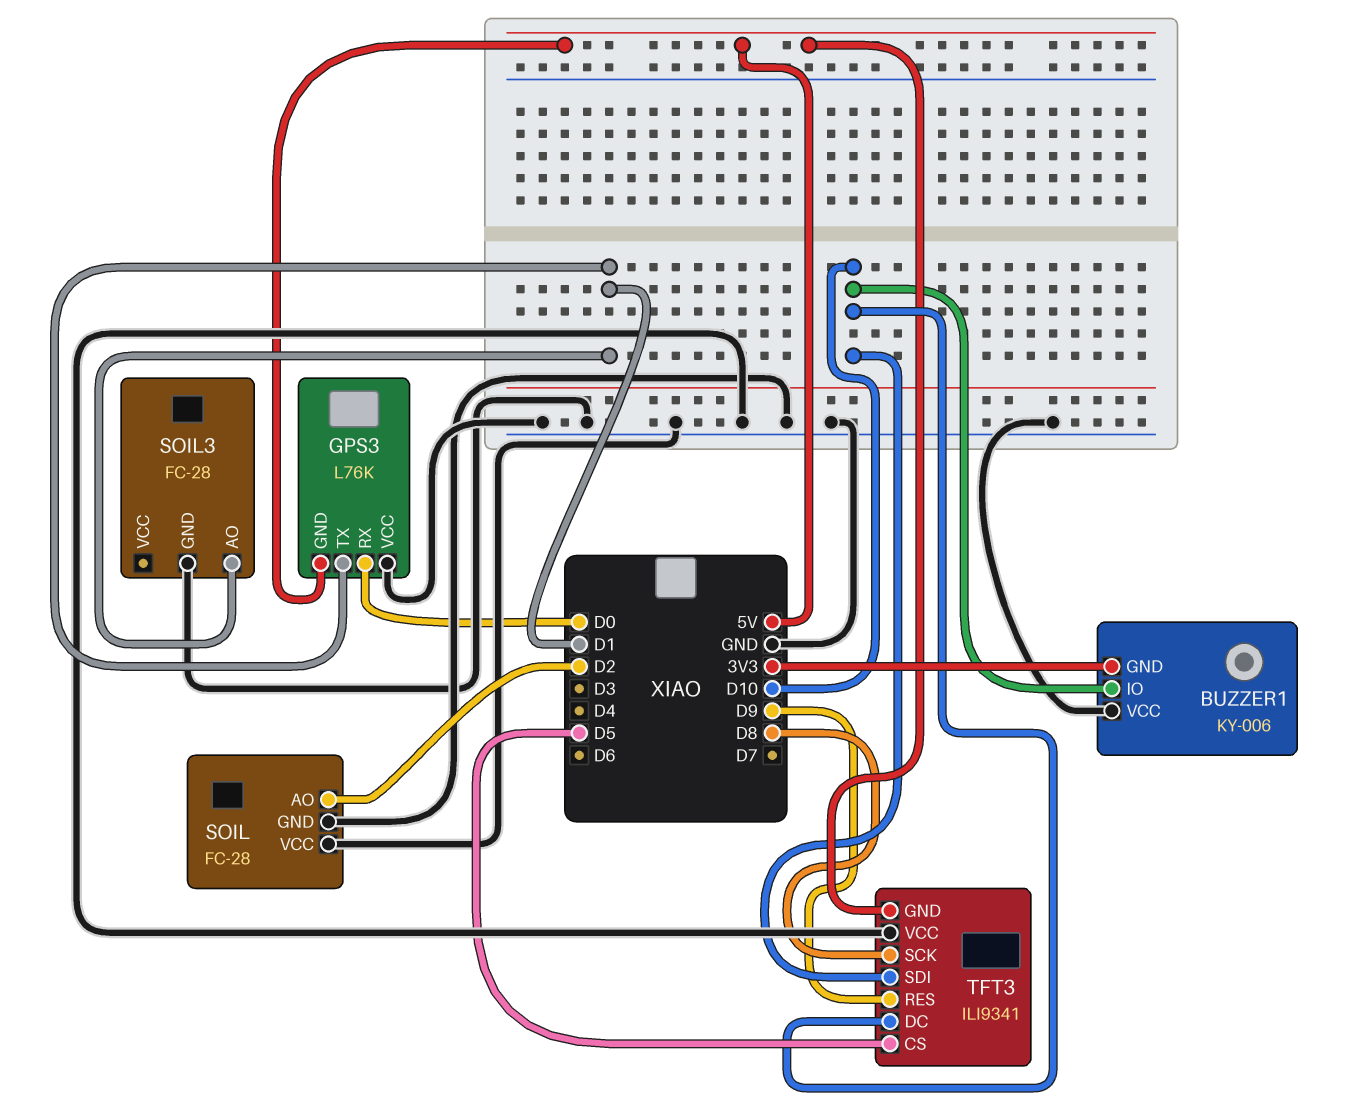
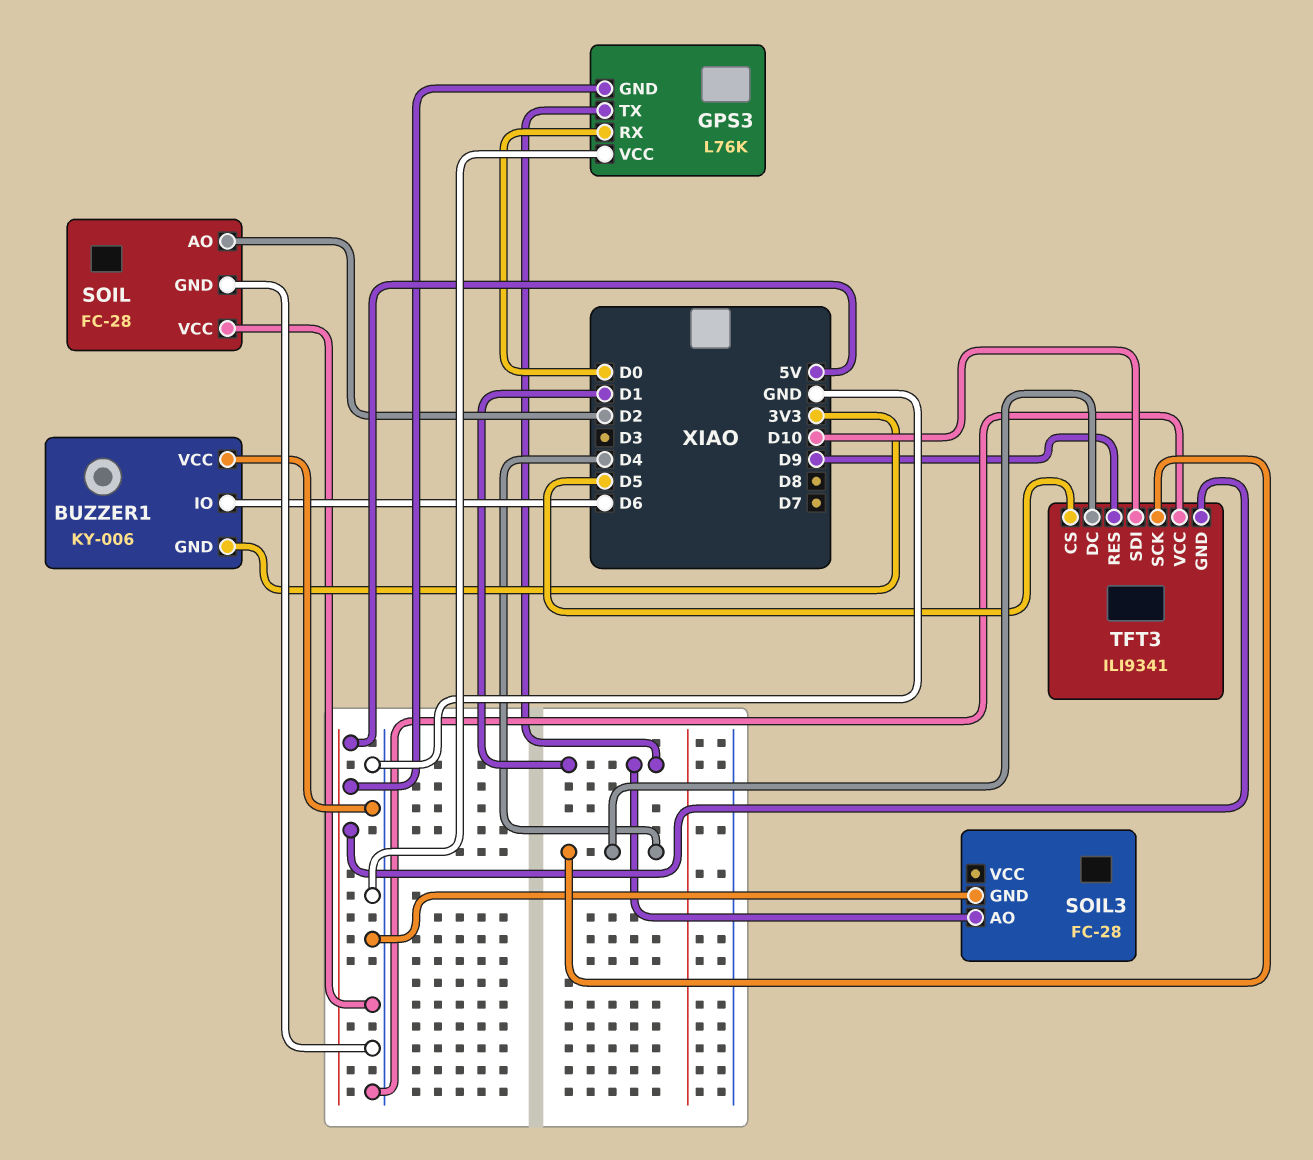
BUZZER1 pin IO: D10 -> D6
TFT3 pin DC: D10 -> D4
TFT3 pin SCK: D8 -> D4

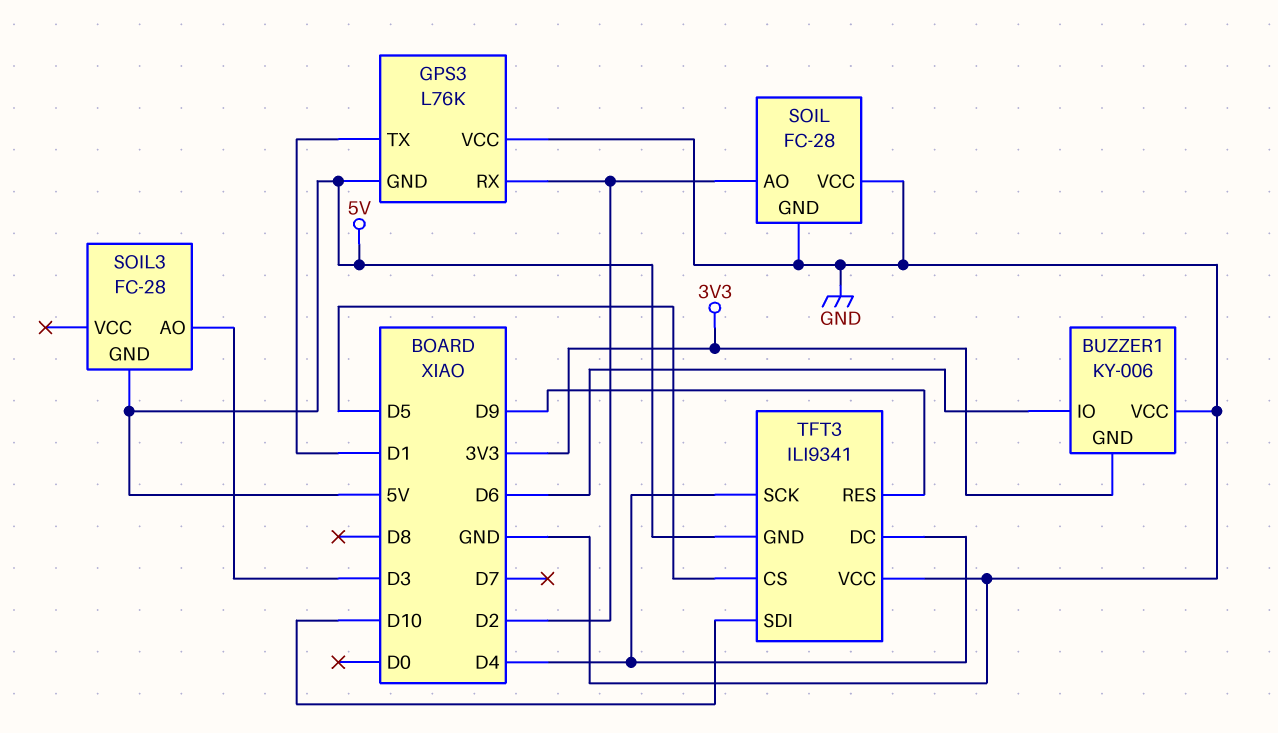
GPS3 pin RX: D0 -> D2
SOIL3 pin AO: D1 -> D3
SOIL3 pin GND: GND -> 5V

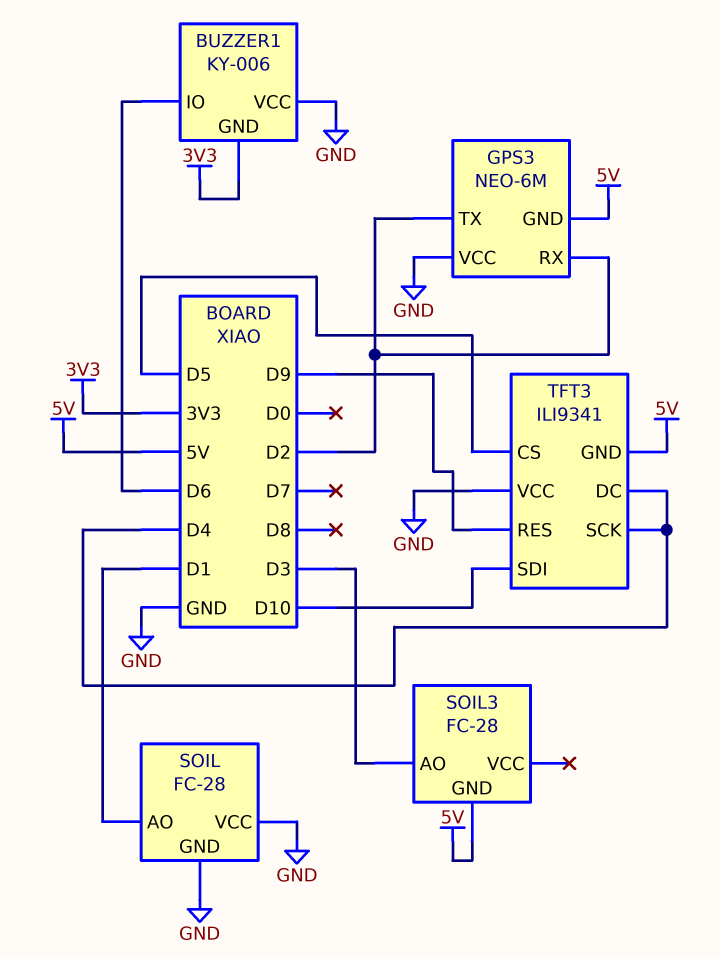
GPS3: L76K -> NEO-6M
GPS3 pin TX: D1 -> D2
SOIL pin AO: D2 -> D1

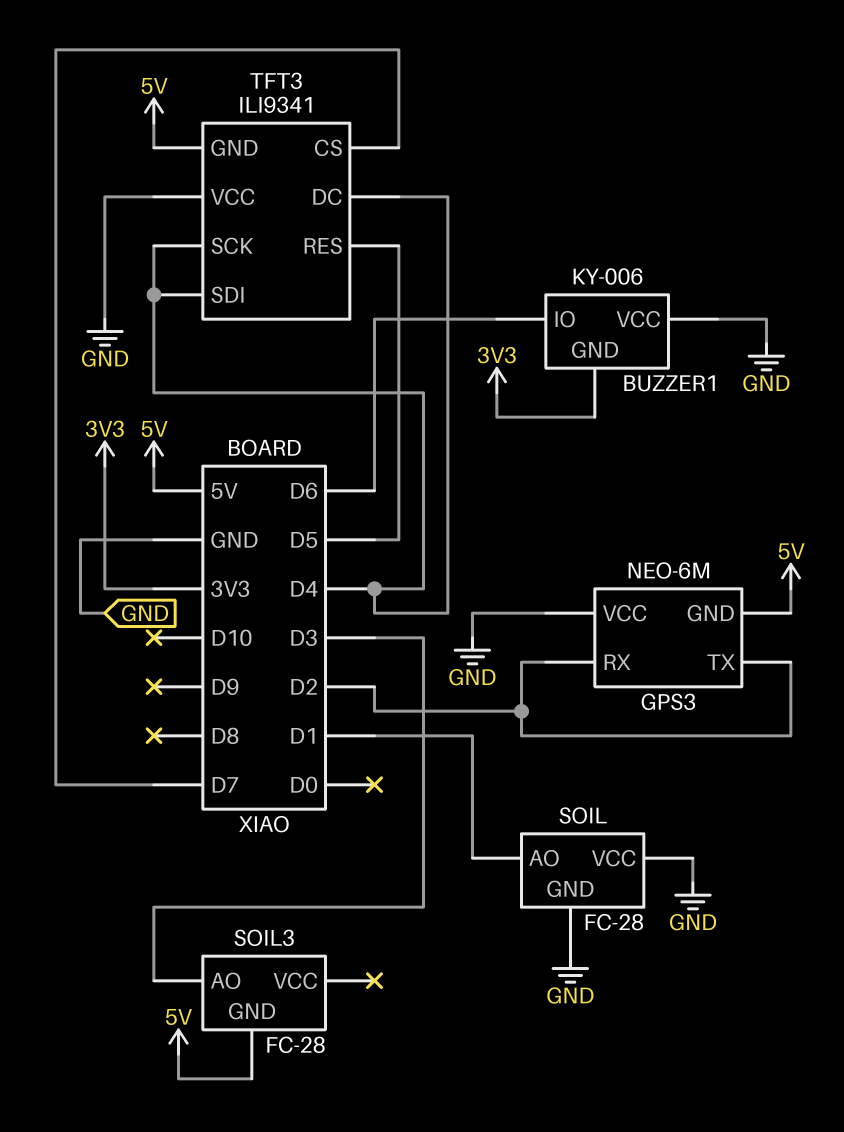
TFT3 pin CS: D5 -> D7
TFT3 pin RES: D9 -> D5
TFT3 pin SDI: D10 -> D4

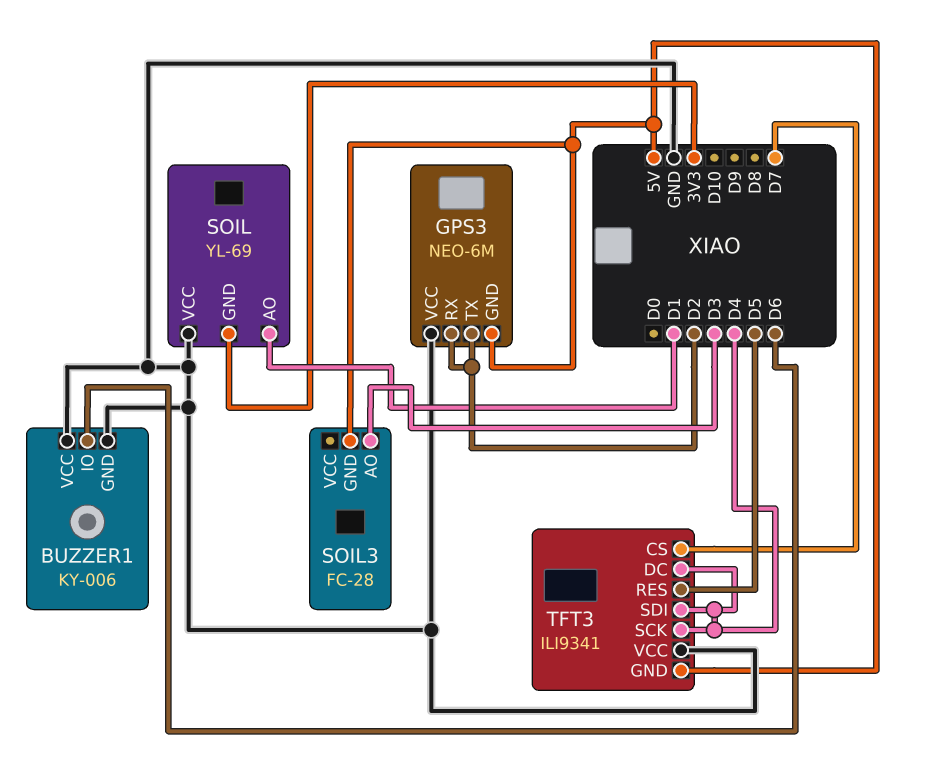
BUZZER1 pin GND: 3V3 -> GND
SOIL: FC-28 -> YL-69
SOIL pin GND: GND -> 3V3

